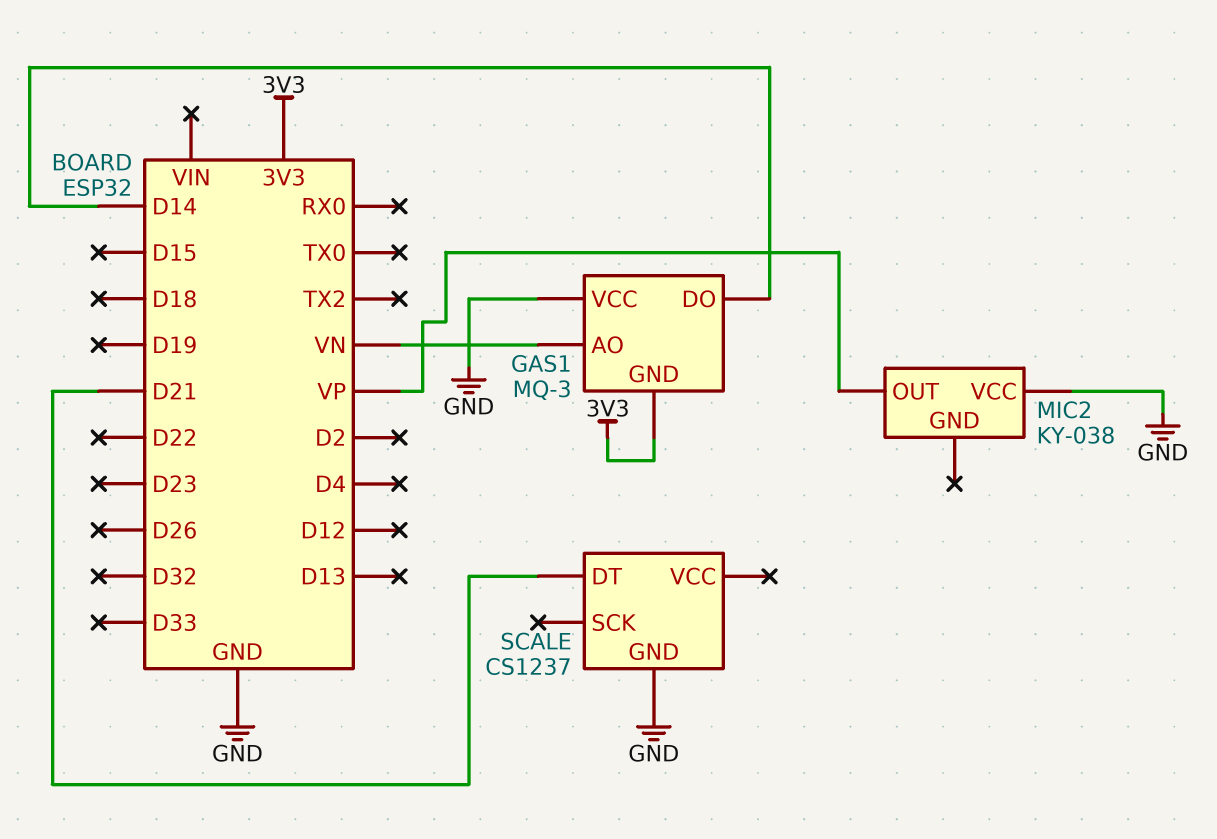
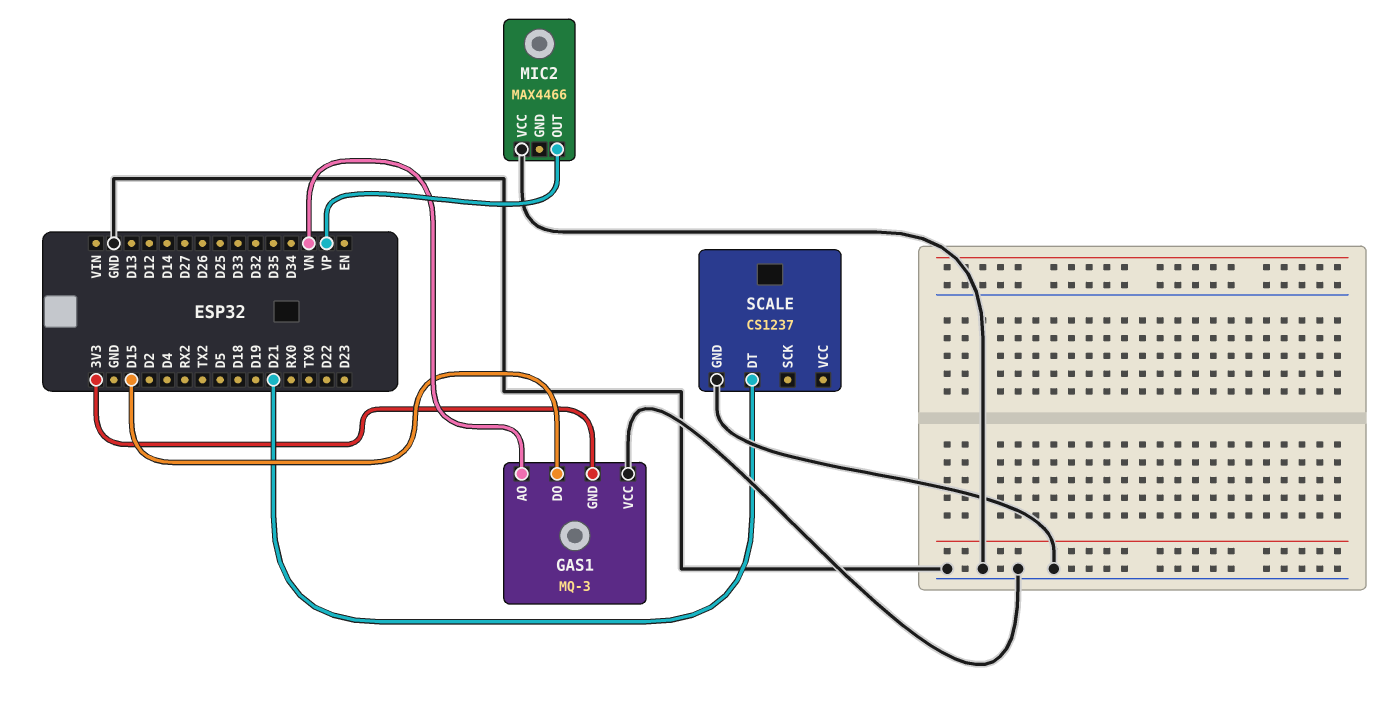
GAS1 pin DO: D14 -> D15
MIC2: KY-038 -> MAX4466

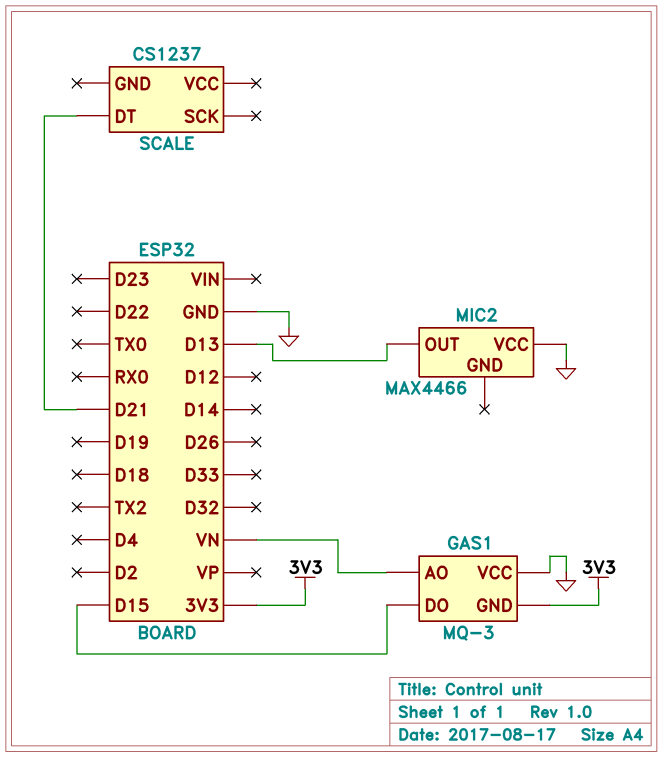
MIC2 pin OUT: VP -> D13
SCALE pin GND: GND -> none

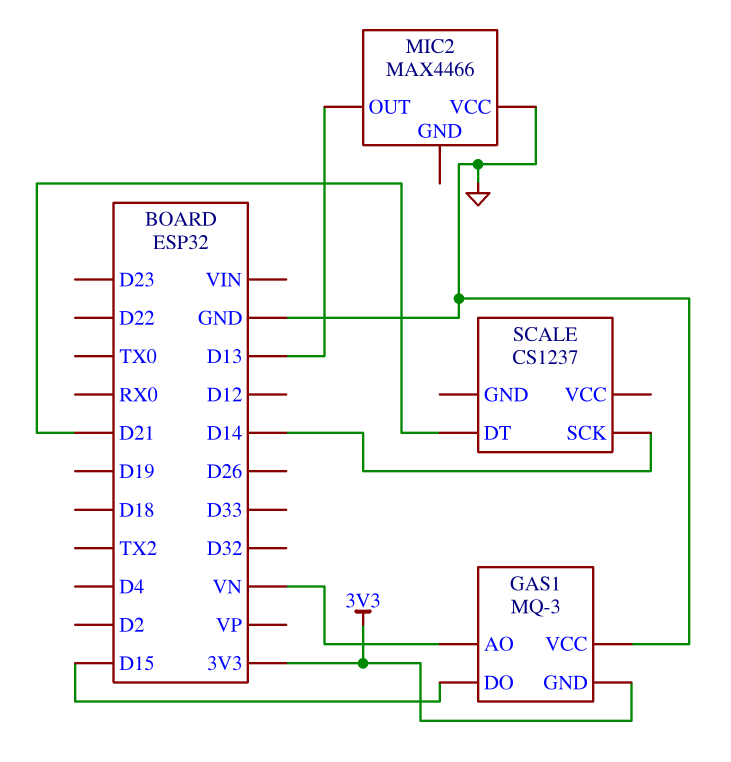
SCALE pin SCK: none -> D14

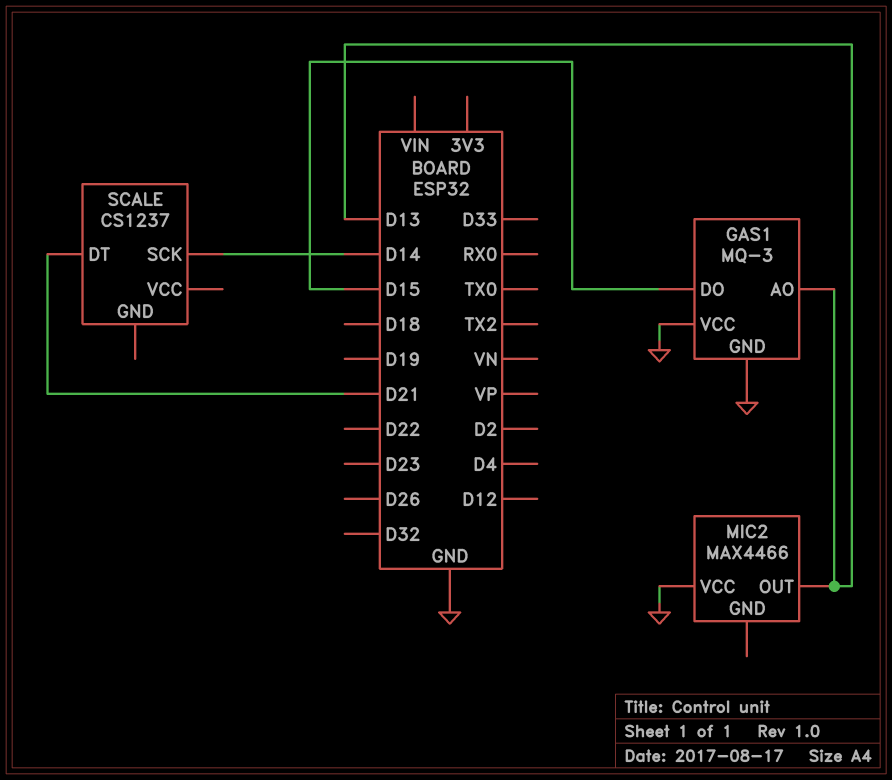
GAS1 pin AO: VN -> D13
GAS1 pin GND: 3V3 -> GND

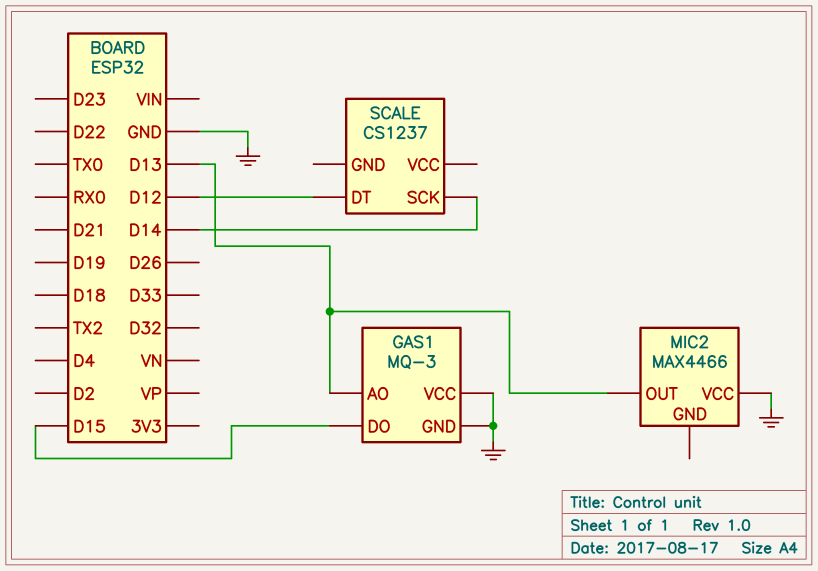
SCALE pin DT: D21 -> D12

